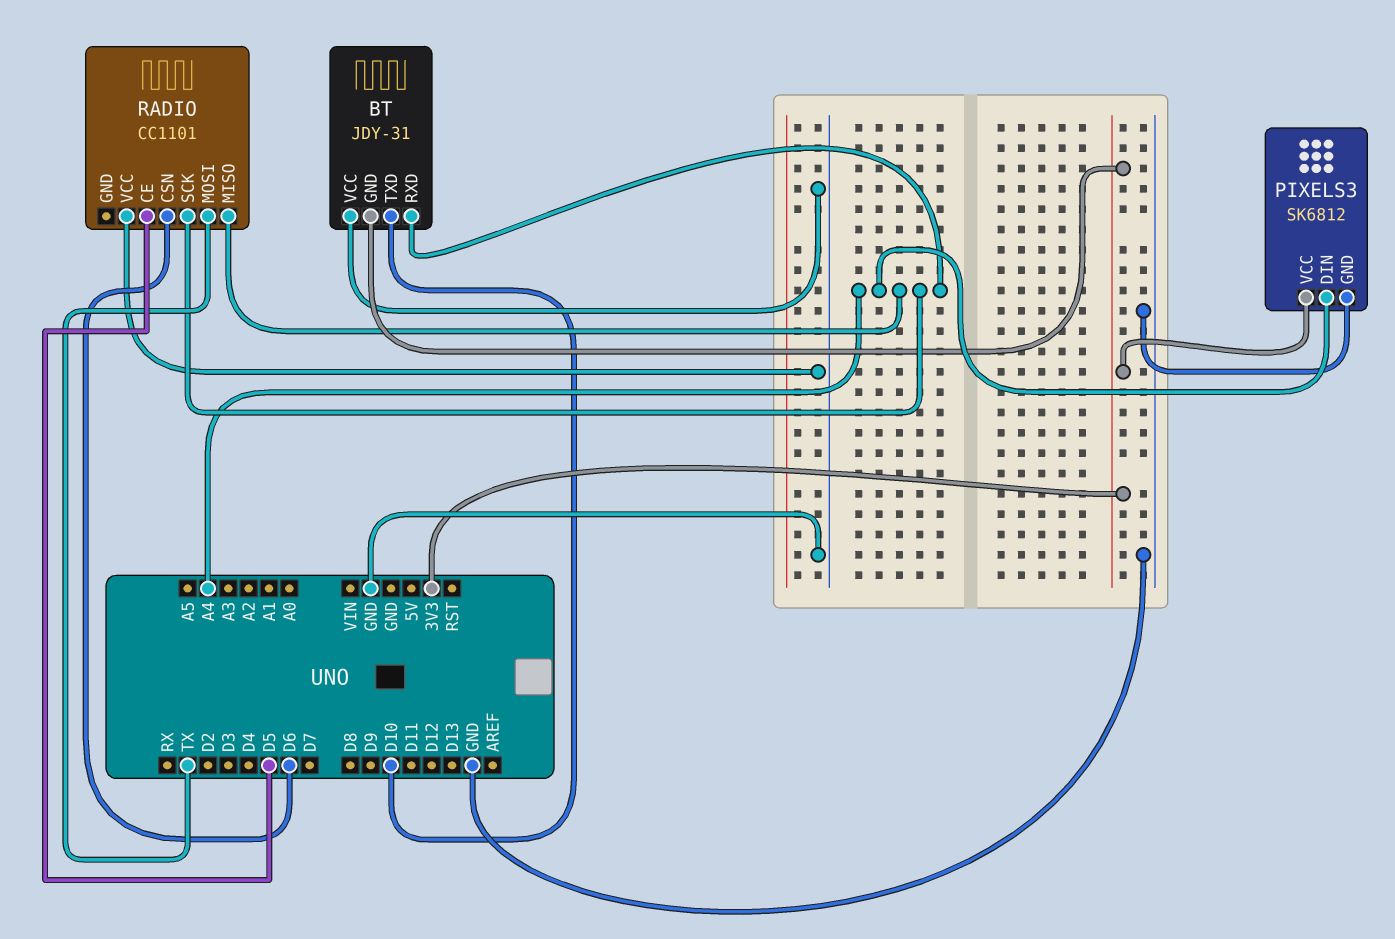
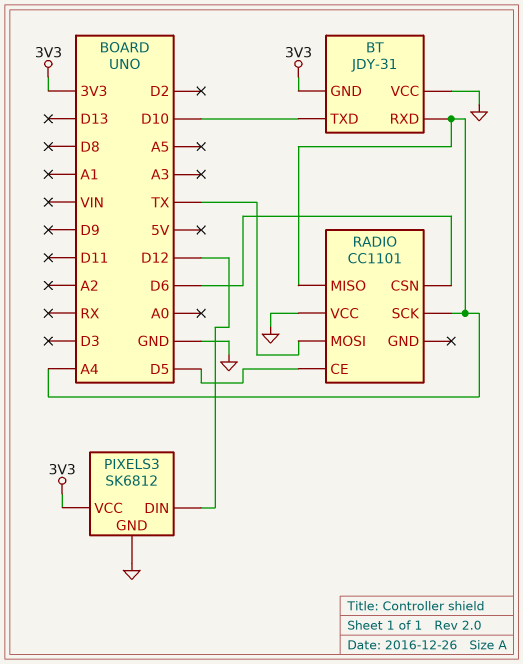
PIXELS3 pin DIN: A4 -> D12

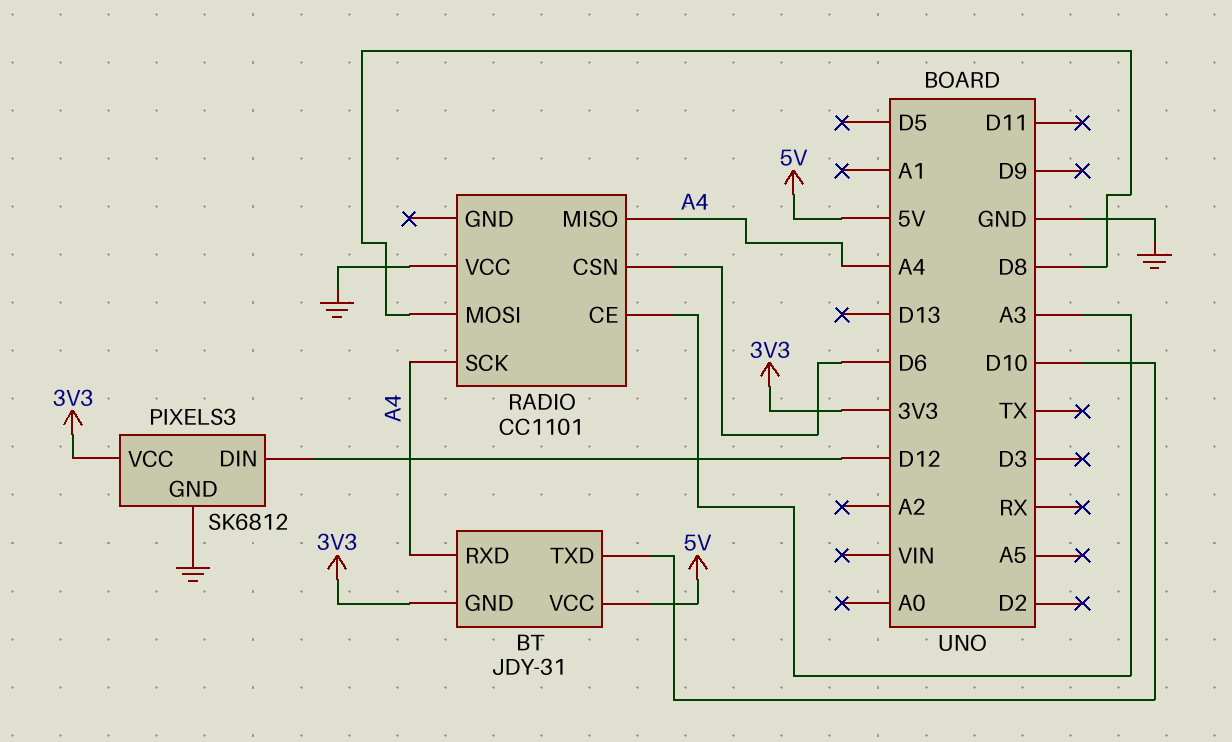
BT pin VCC: GND -> 5V
RADIO pin CE: D5 -> A3
RADIO pin MOSI: TX -> D8

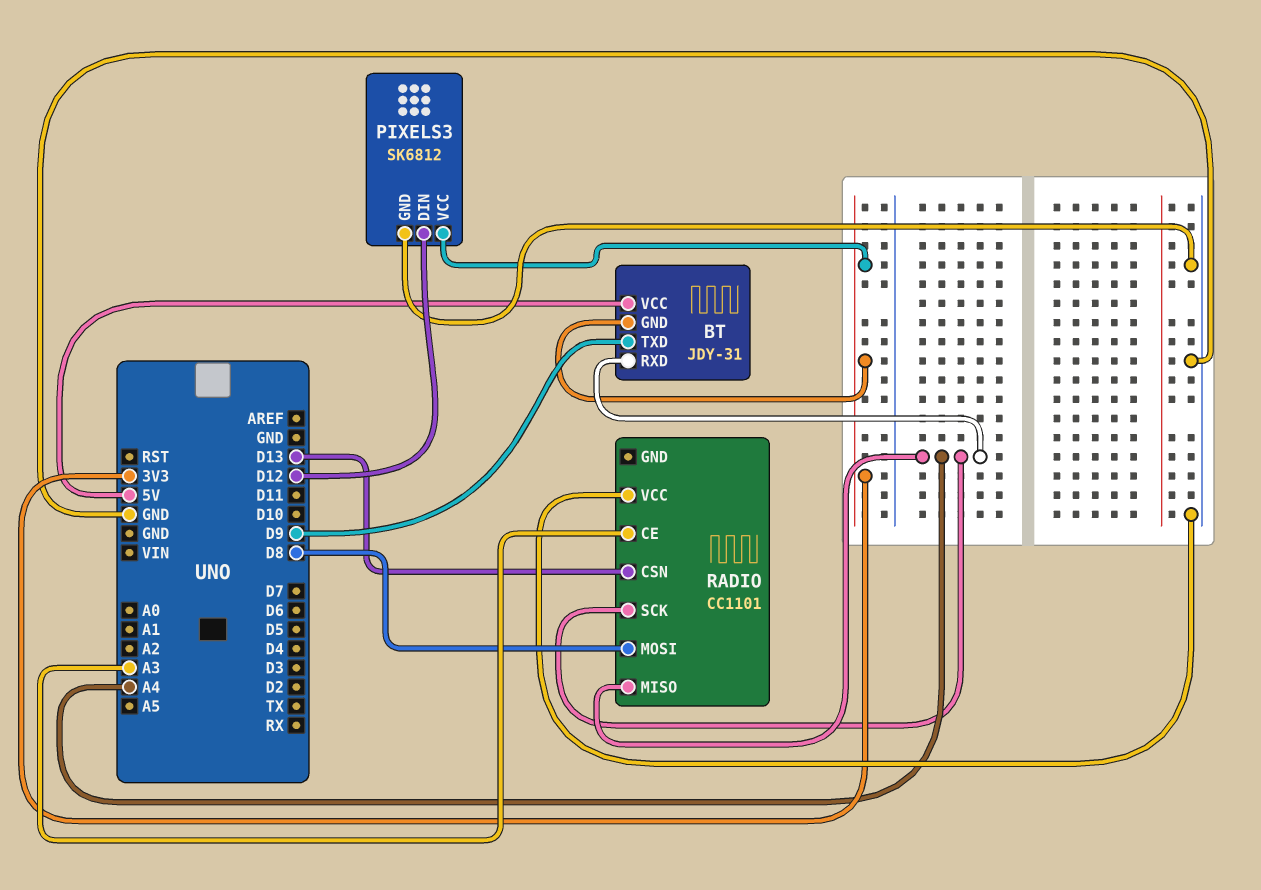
BT pin TXD: D10 -> D9
RADIO pin CSN: D6 -> D13

